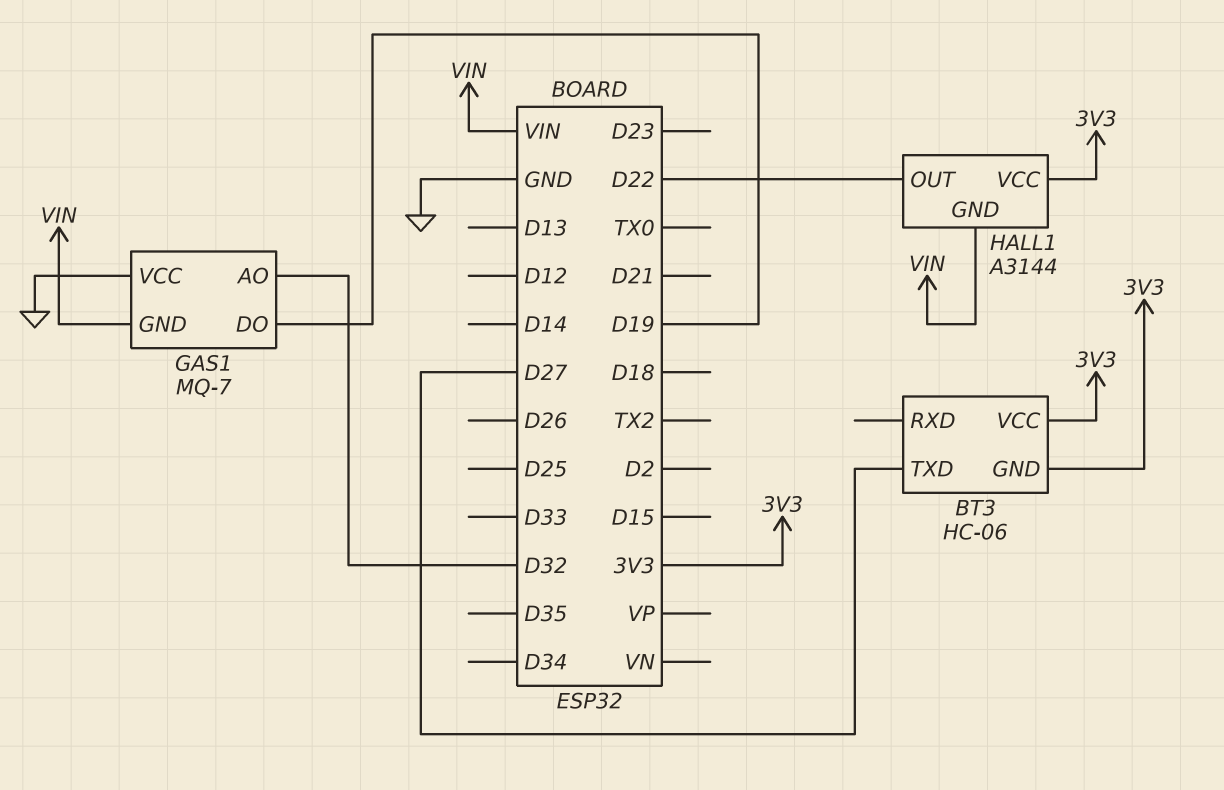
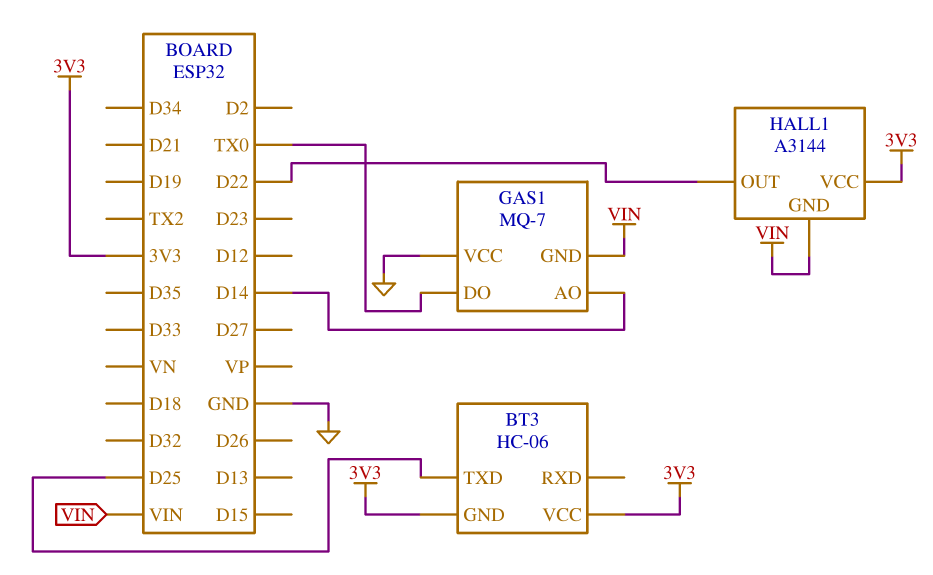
BT3 pin TXD: D27 -> D25
GAS1 pin AO: D32 -> D14
GAS1 pin DO: D19 -> TX0

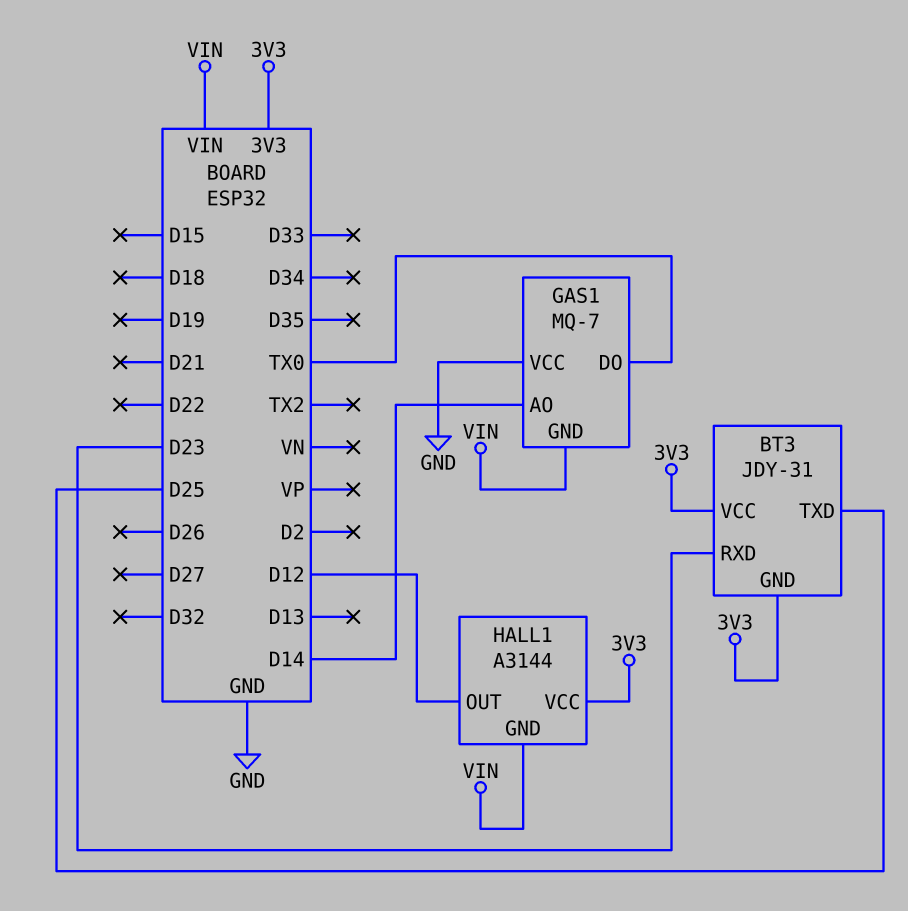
BT3: HC-06 -> JDY-31
BT3 pin RXD: none -> D23
HALL1 pin OUT: D22 -> D12

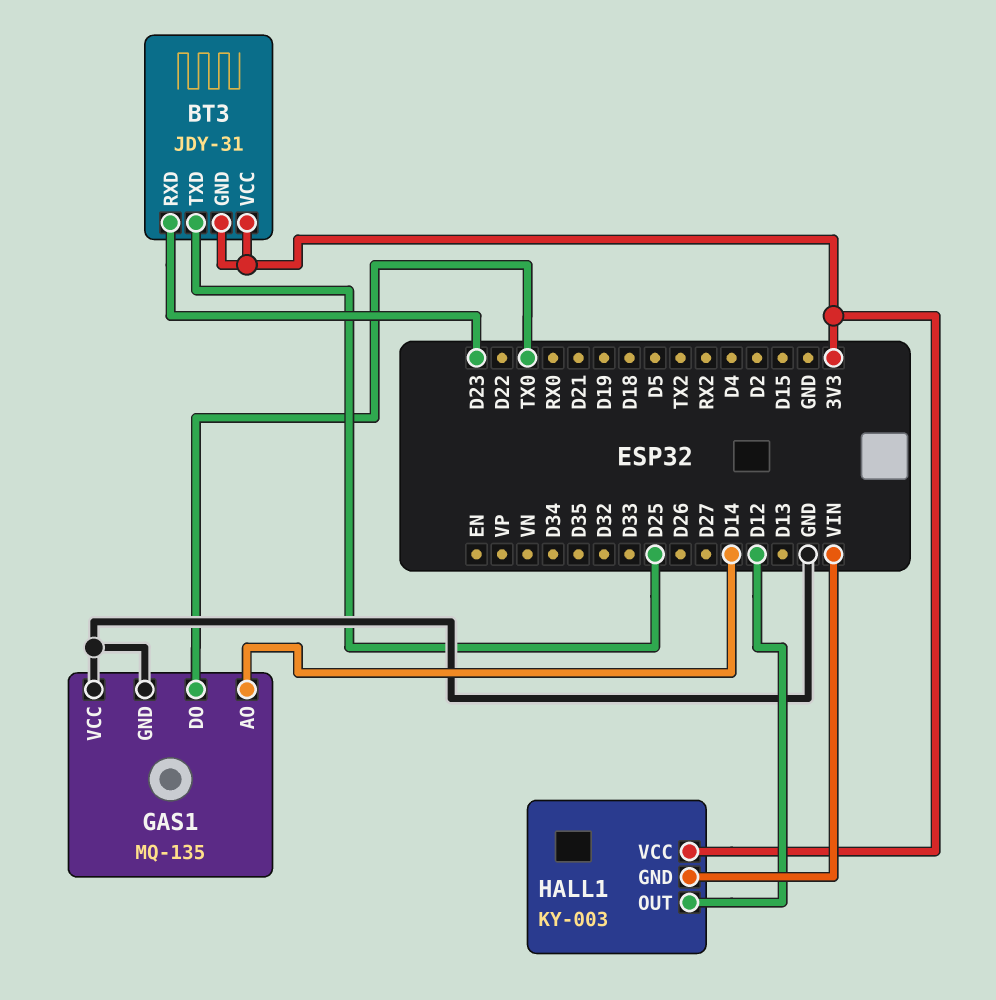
GAS1: MQ-7 -> MQ-135
GAS1 pin GND: VIN -> GND
HALL1: A3144 -> KY-003

